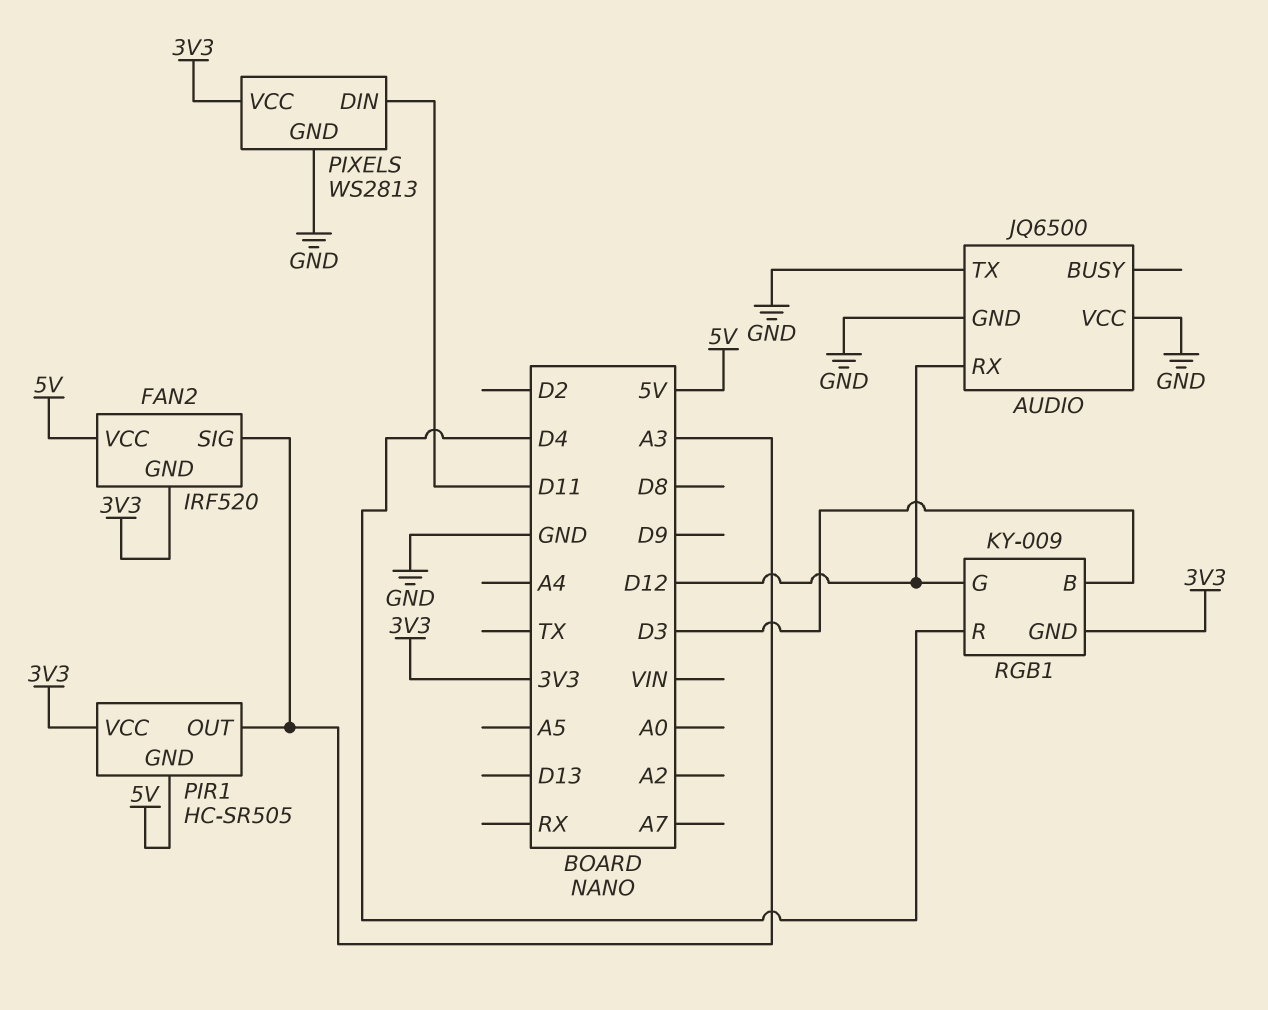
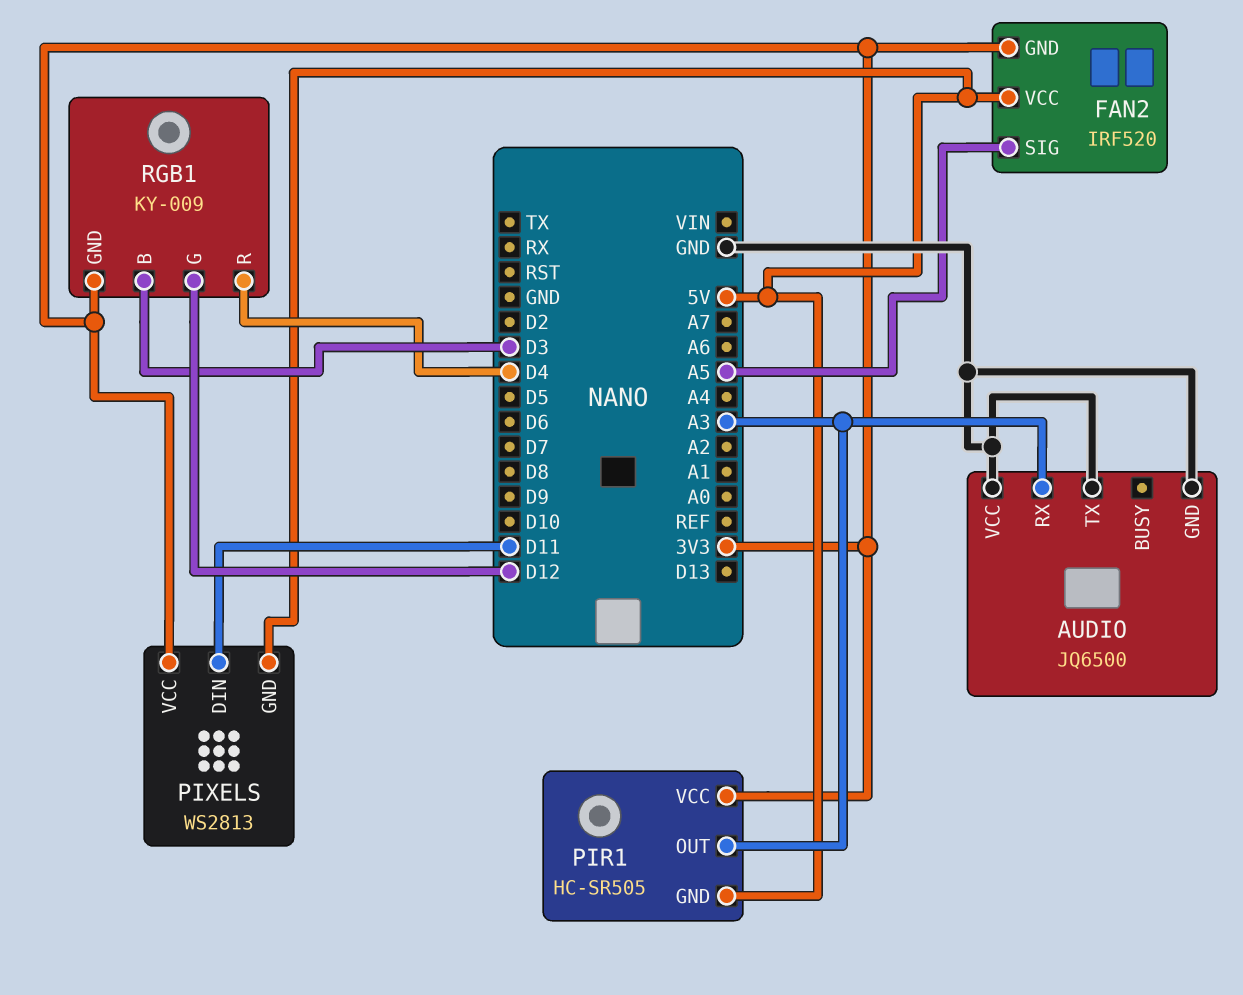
AUDIO pin RX: D12 -> A3
FAN2 pin SIG: A3 -> A5
PIXELS pin GND: GND -> 5V

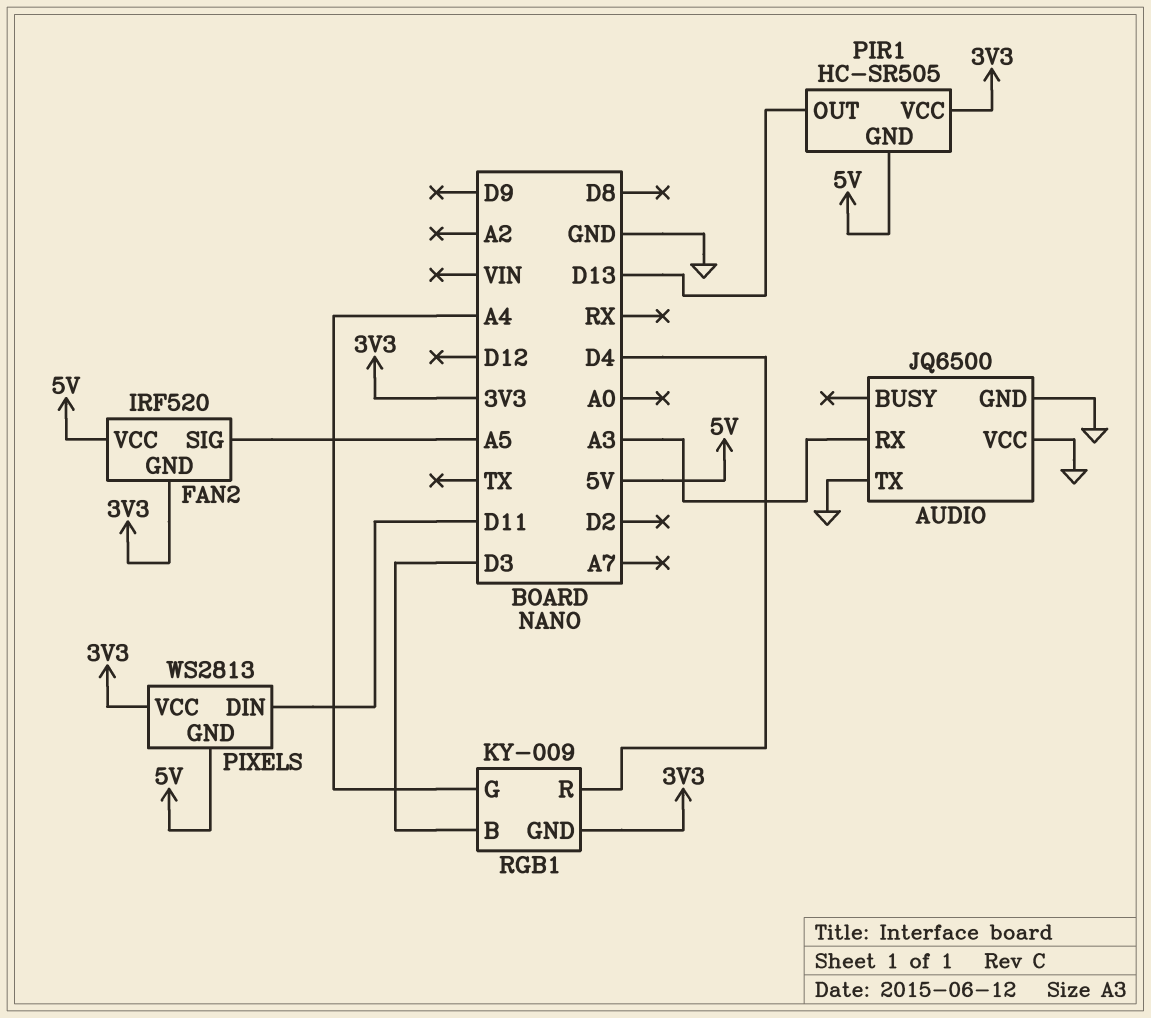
PIR1 pin OUT: A3 -> D13
RGB1 pin G: D12 -> A4

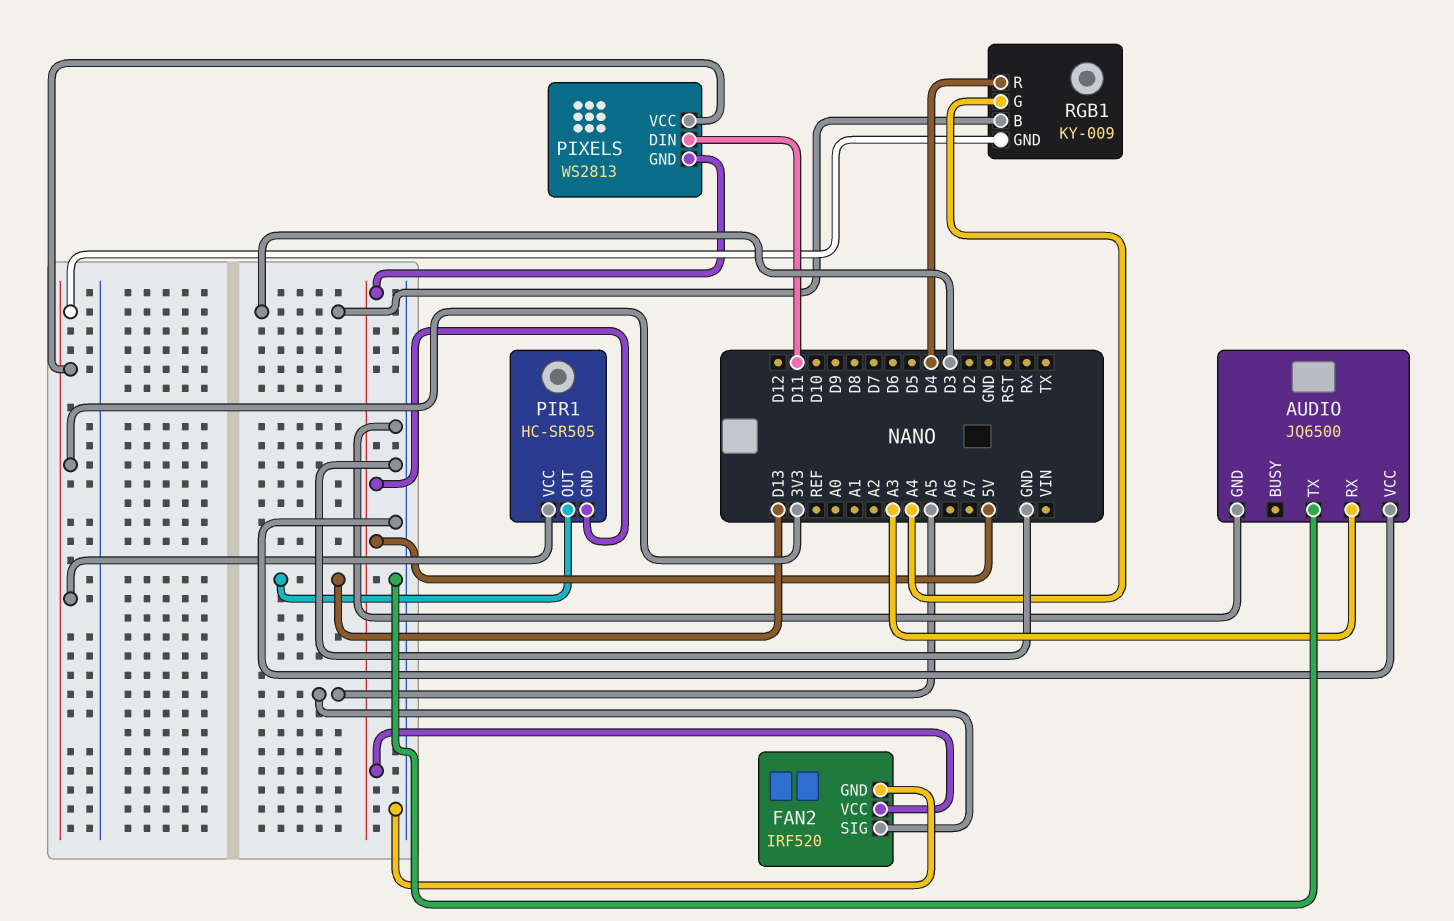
FAN2 pin GND: 3V3 -> GND

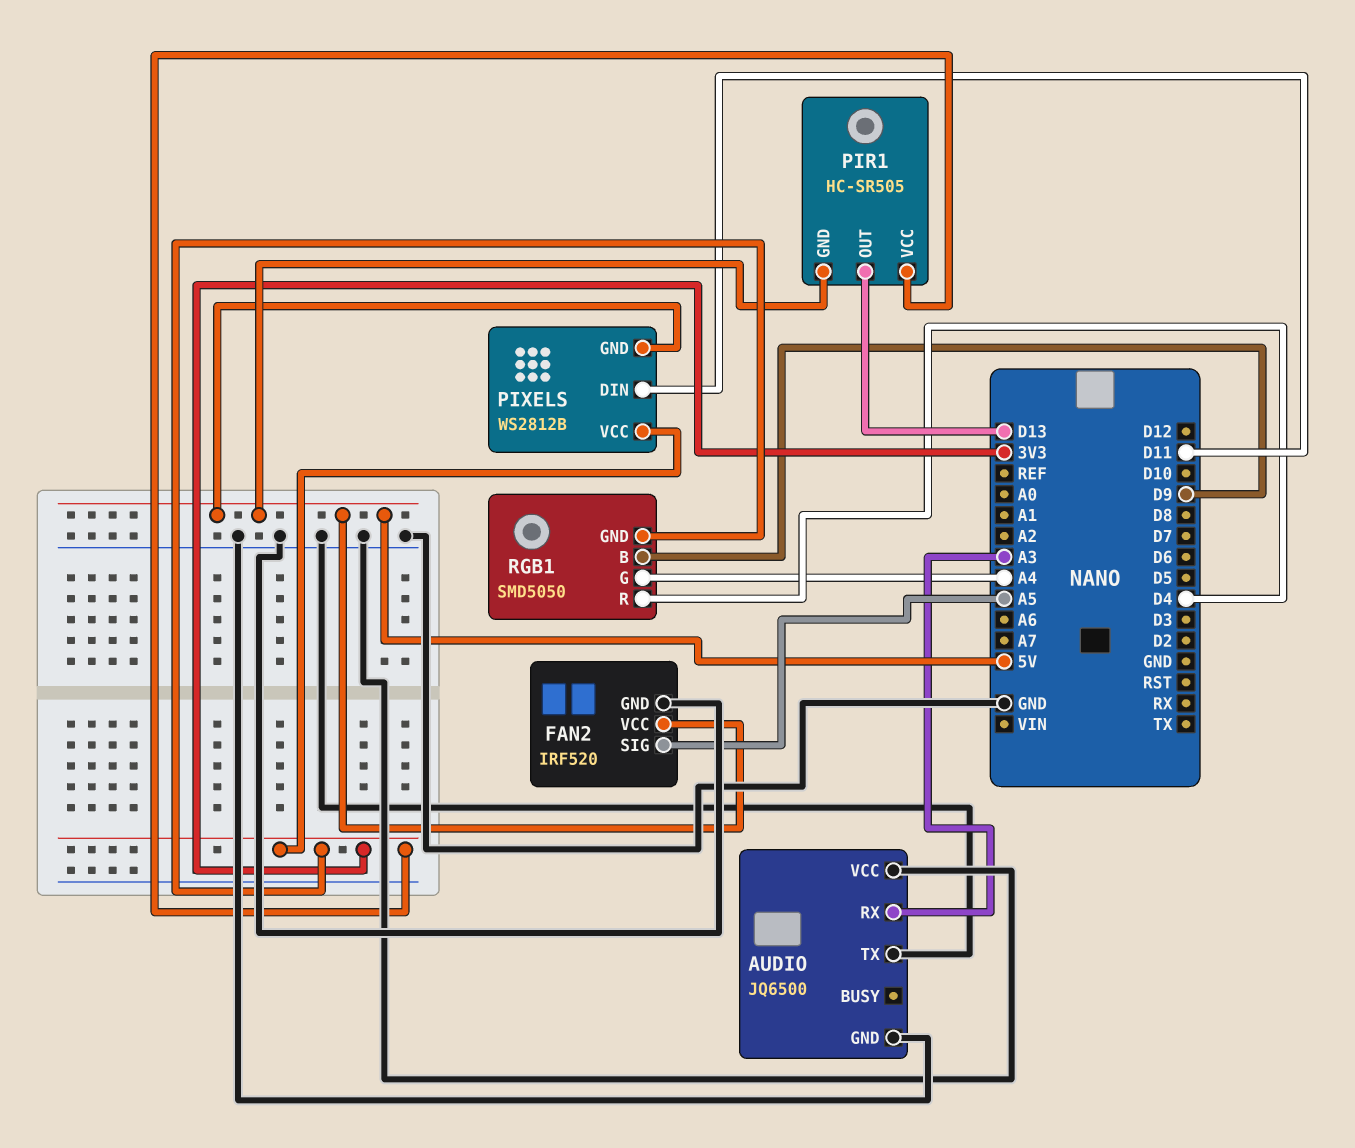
PIXELS: WS2813 -> WS2812B
RGB1: KY-009 -> SMD5050
RGB1 pin B: D3 -> D9

